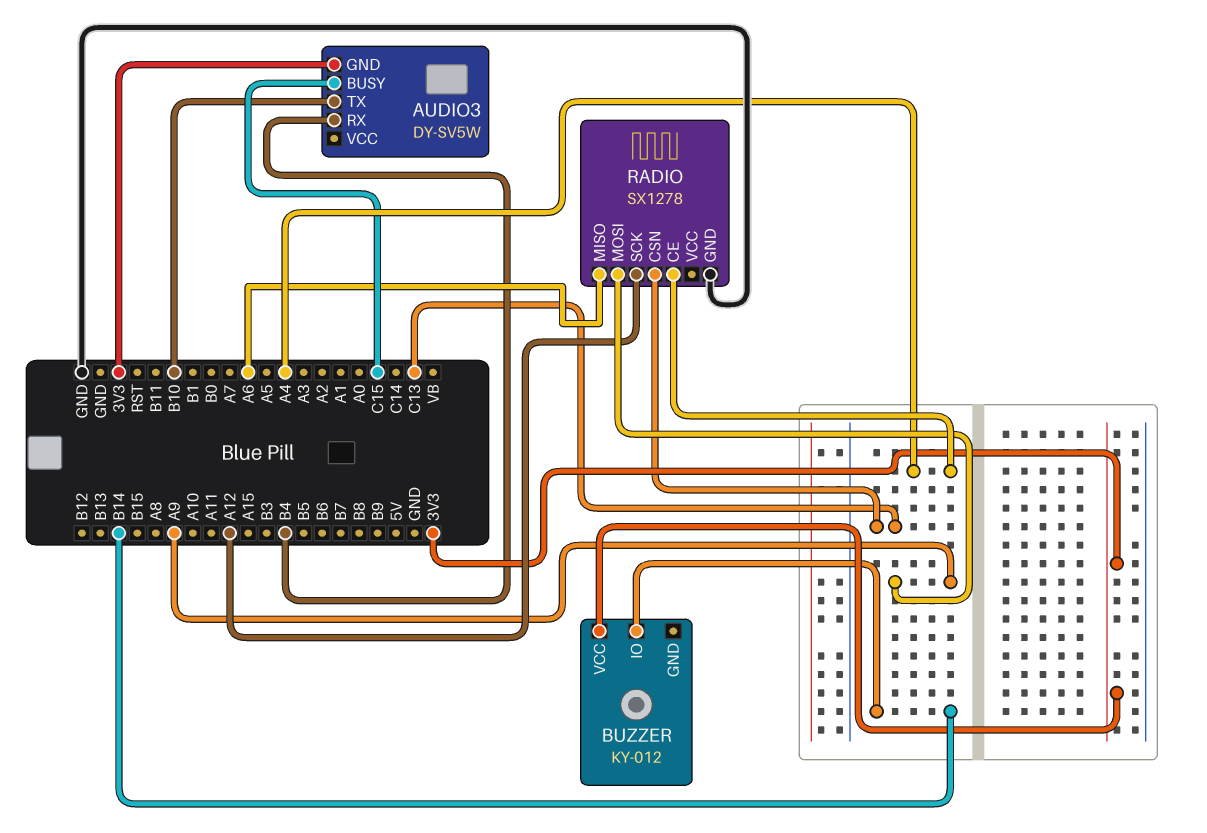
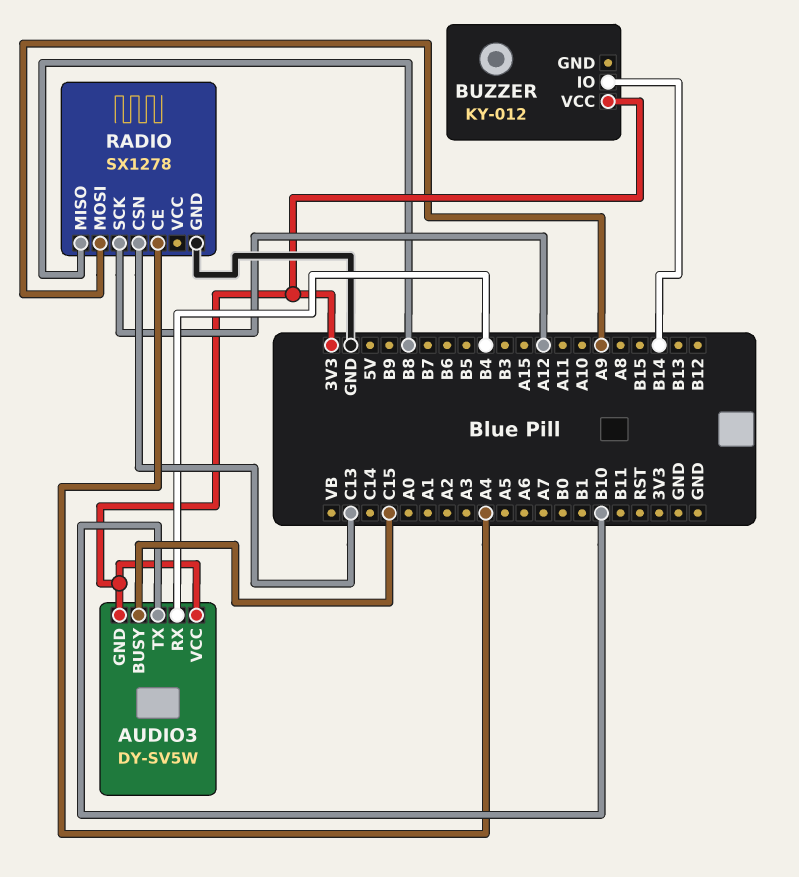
AUDIO3 pin VCC: none -> 3V3
RADIO pin MISO: A6 -> B8

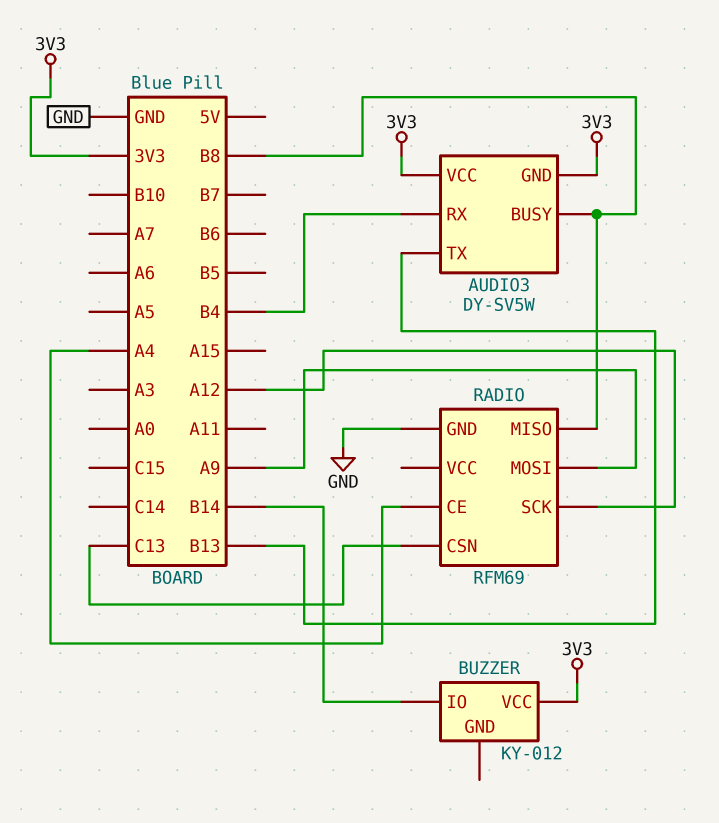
AUDIO3 pin BUSY: C15 -> B8
AUDIO3 pin TX: B10 -> B13
RADIO: SX1278 -> RFM69

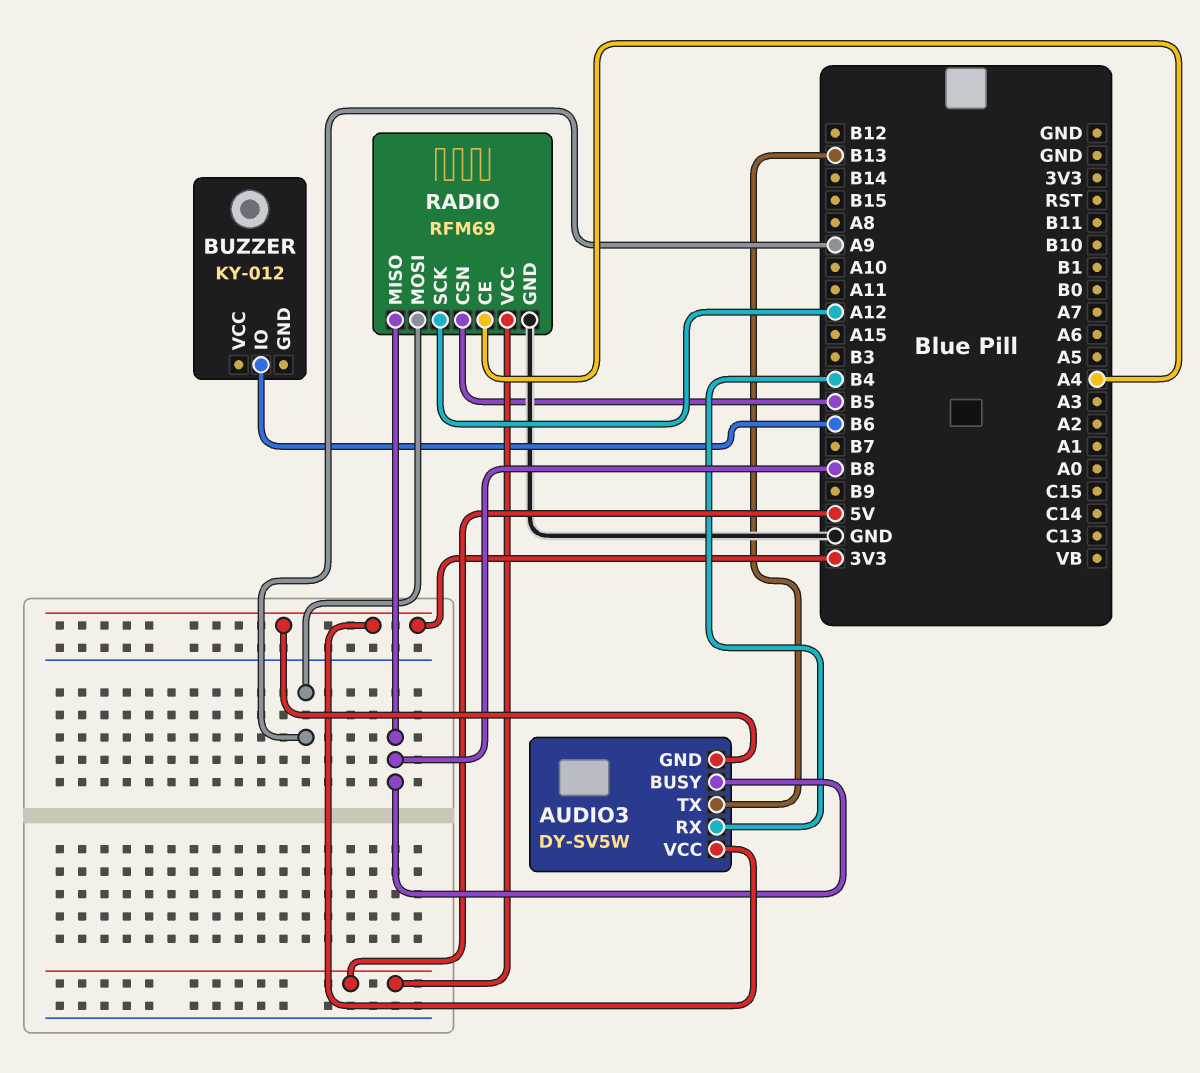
BUZZER pin IO: B14 -> B6
BUZZER pin VCC: 3V3 -> none
RADIO pin CSN: C13 -> B5
RADIO pin VCC: none -> 5V

